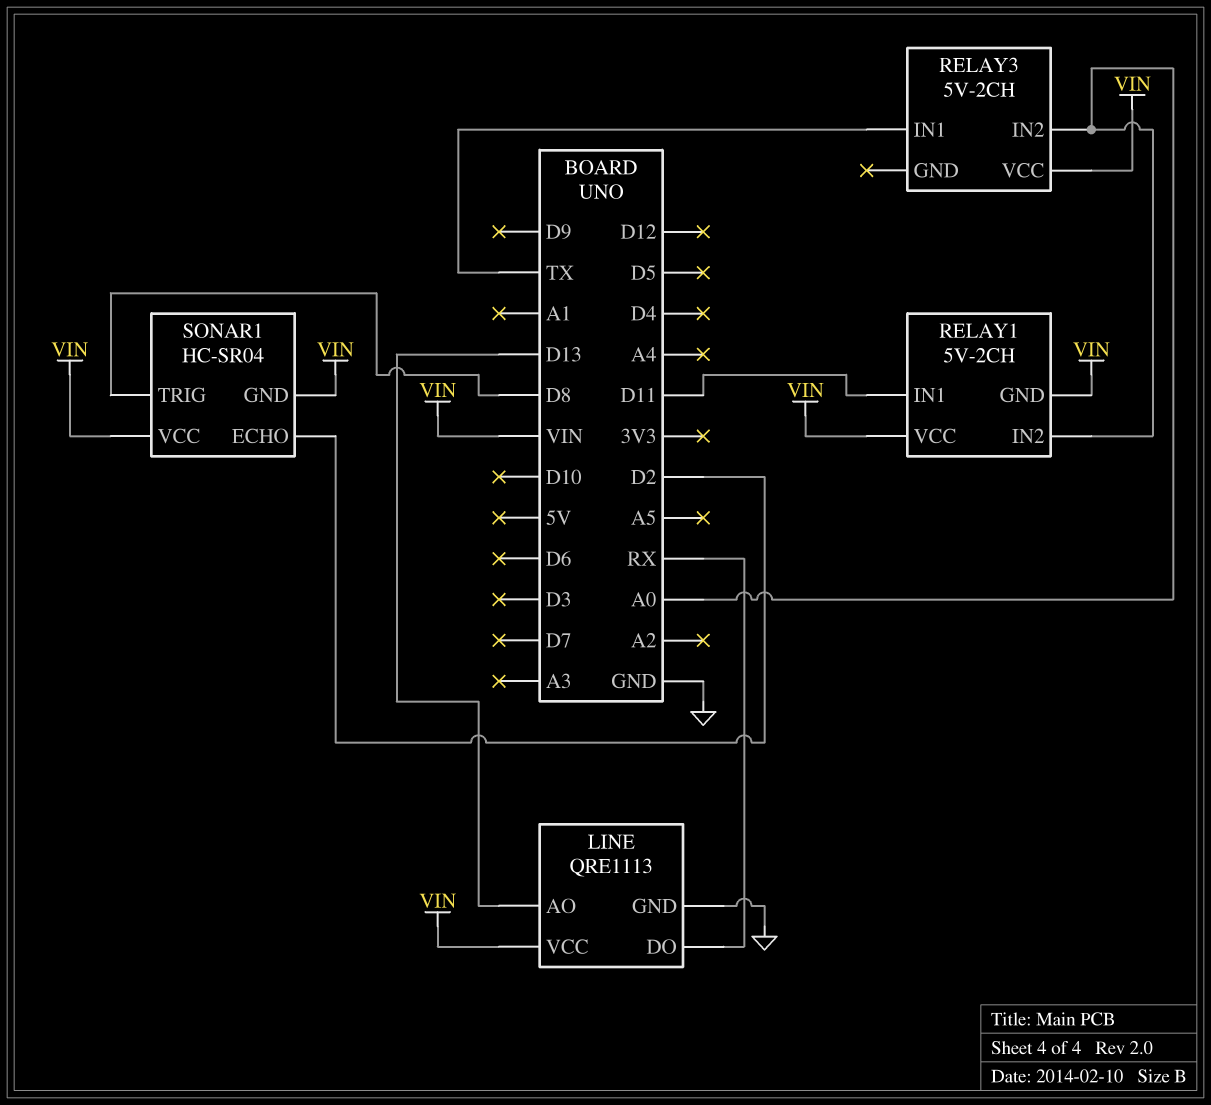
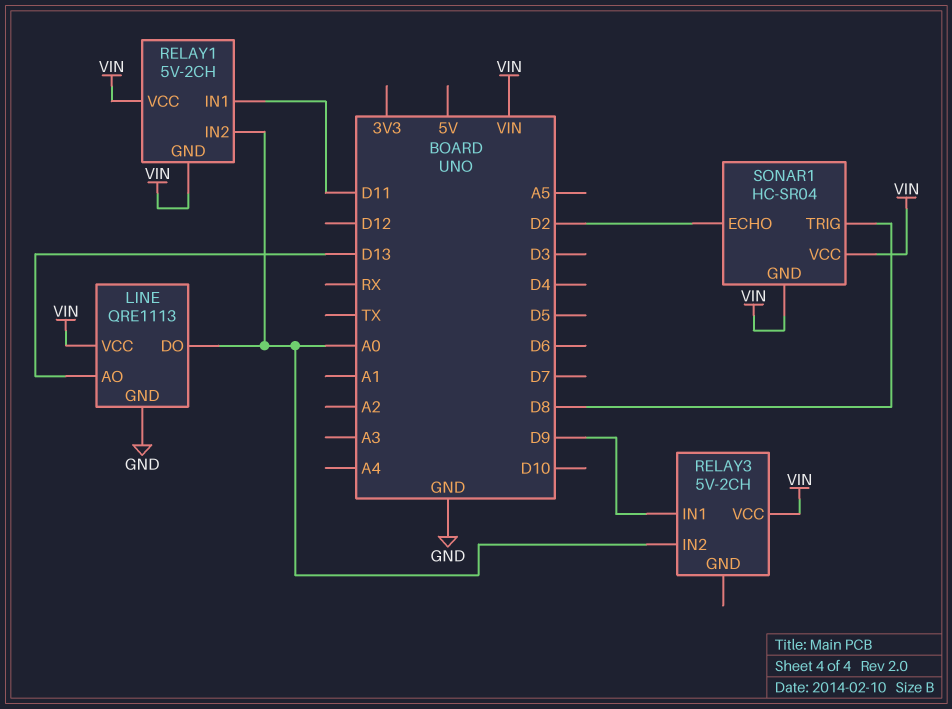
LINE pin DO: RX -> A0
RELAY3 pin IN1: TX -> D9

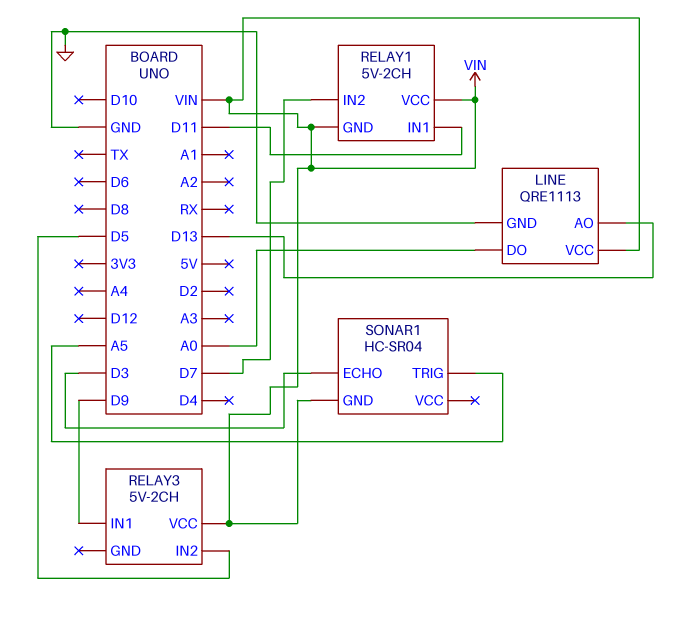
RELAY1 pin IN2: A0 -> D7
RELAY3 pin IN2: A0 -> D5
SONAR1 pin ECHO: D2 -> D3
SONAR1 pin TRIG: D8 -> A5
SONAR1 pin VCC: VIN -> none

